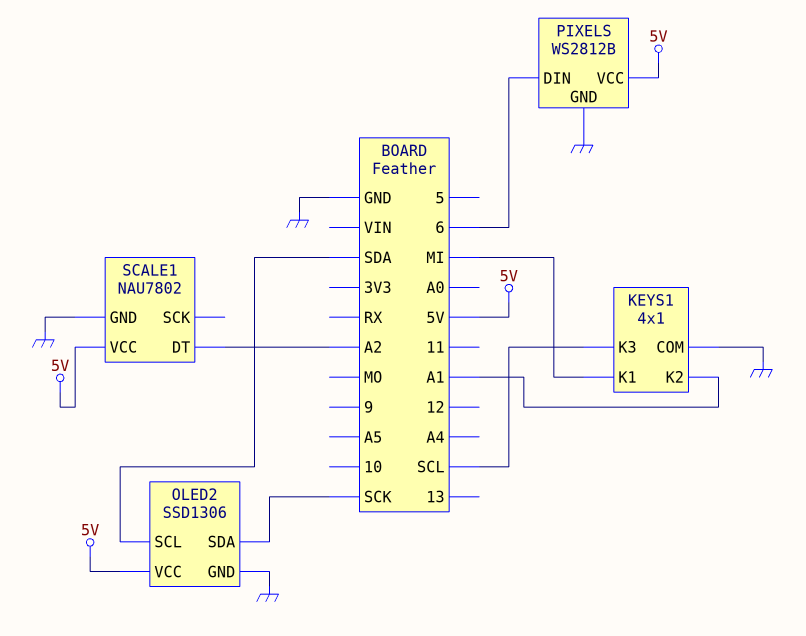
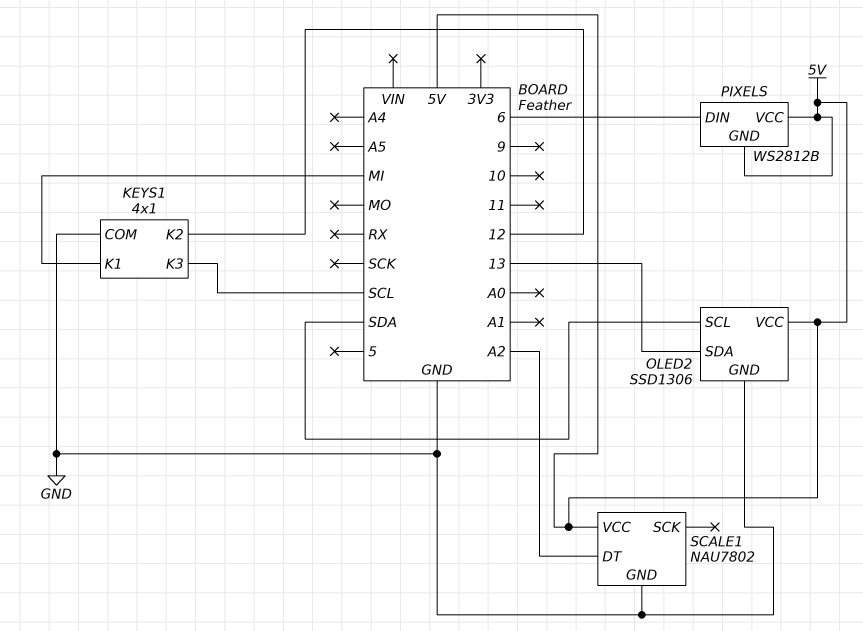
KEYS1 pin K2: A1 -> 12
OLED2 pin SDA: SCK -> 13
PIXELS pin GND: GND -> 5V

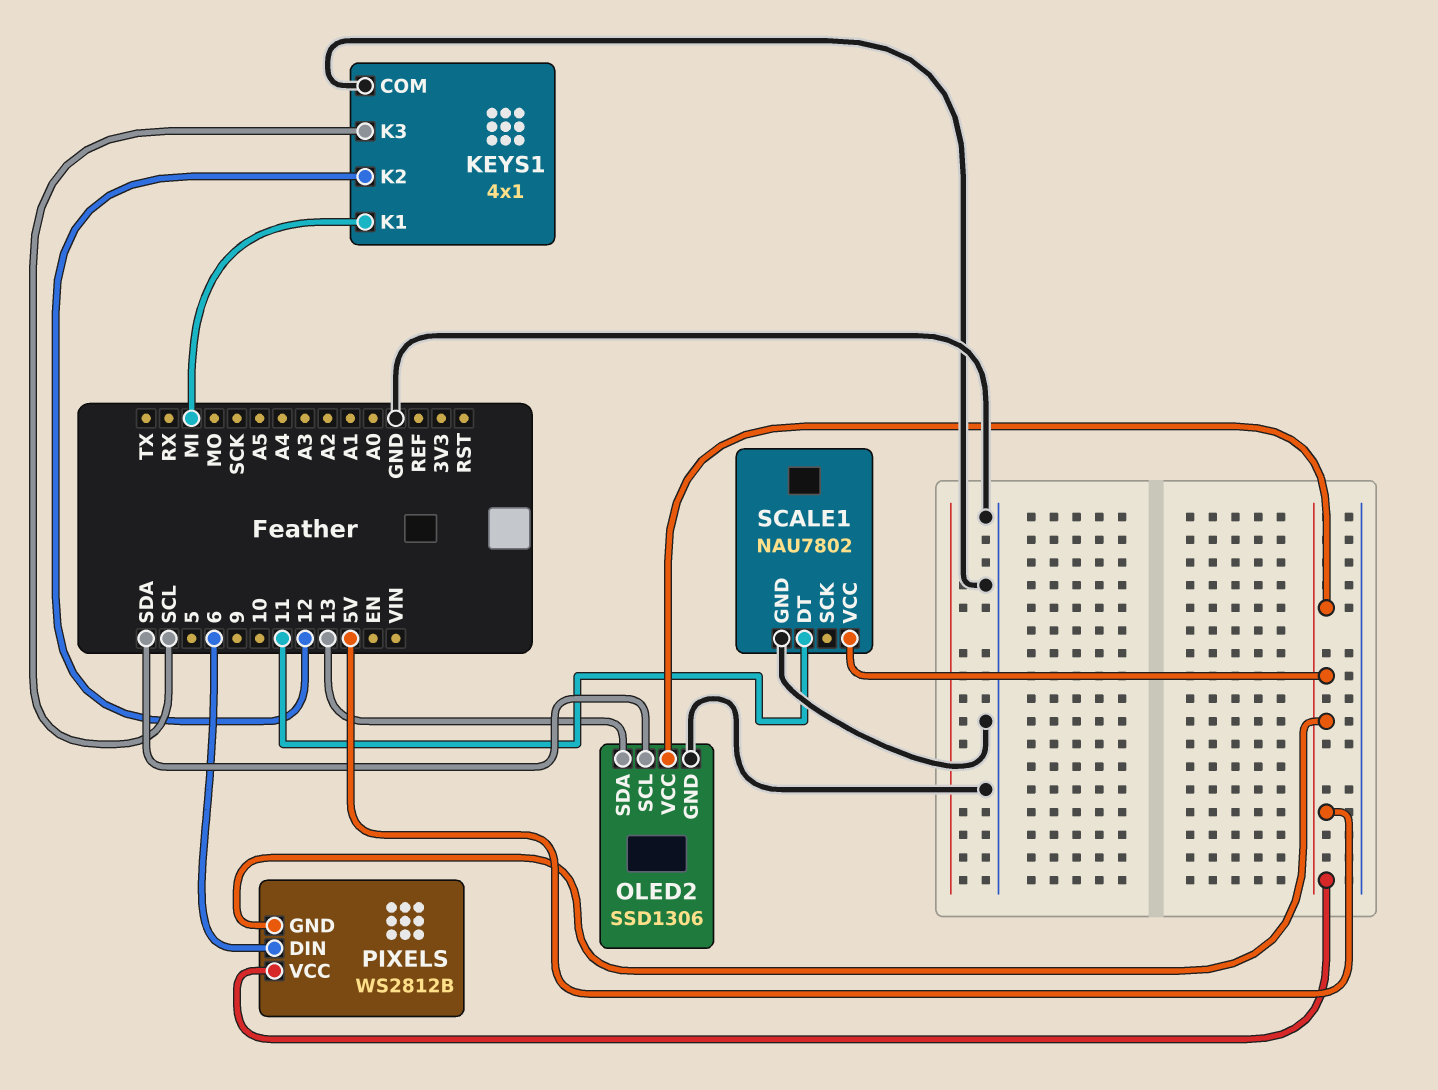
SCALE1 pin DT: A2 -> 11

